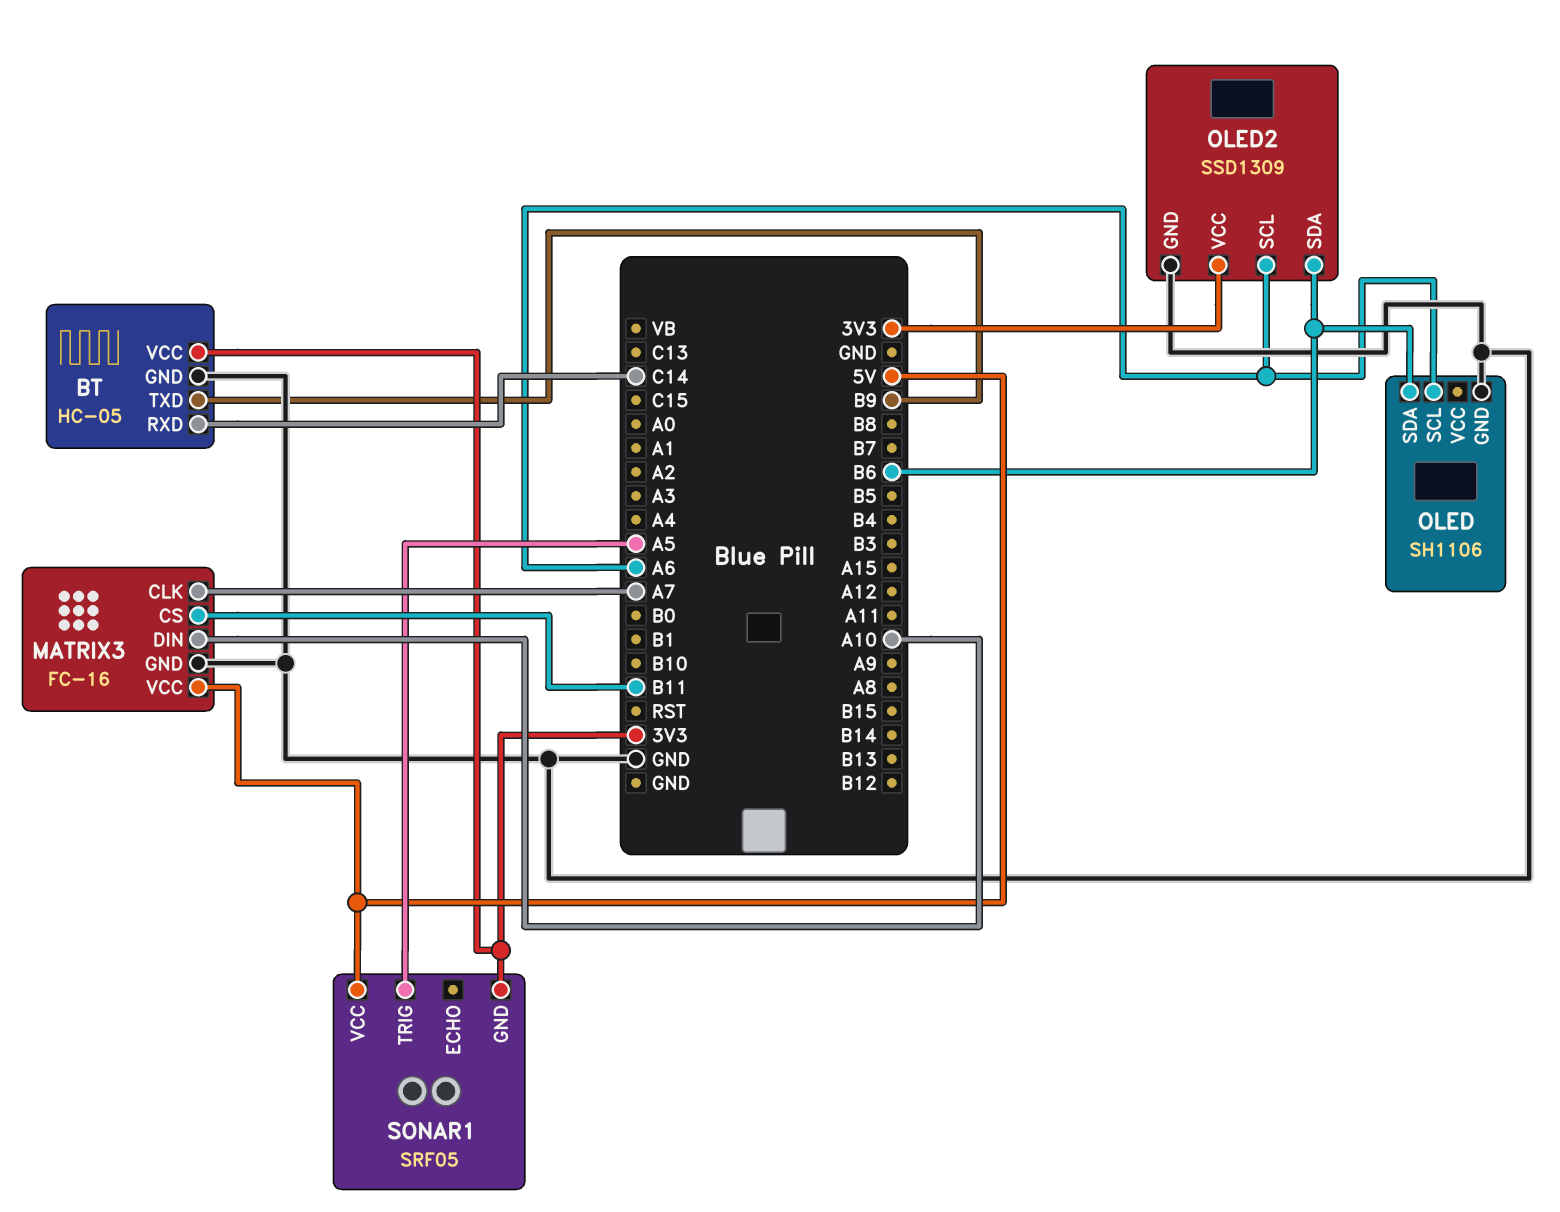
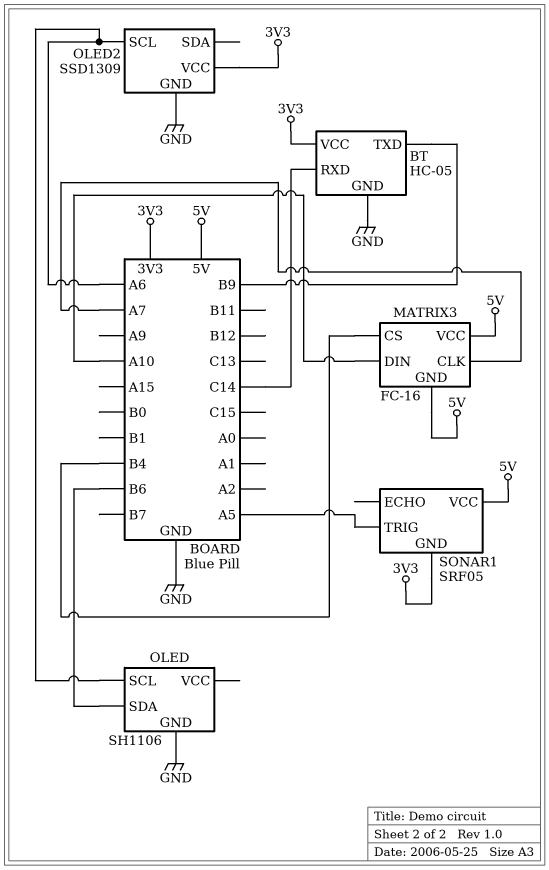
MATRIX3 pin CS: B11 -> B4
MATRIX3 pin GND: GND -> 5V
OLED2 pin SDA: B6 -> none

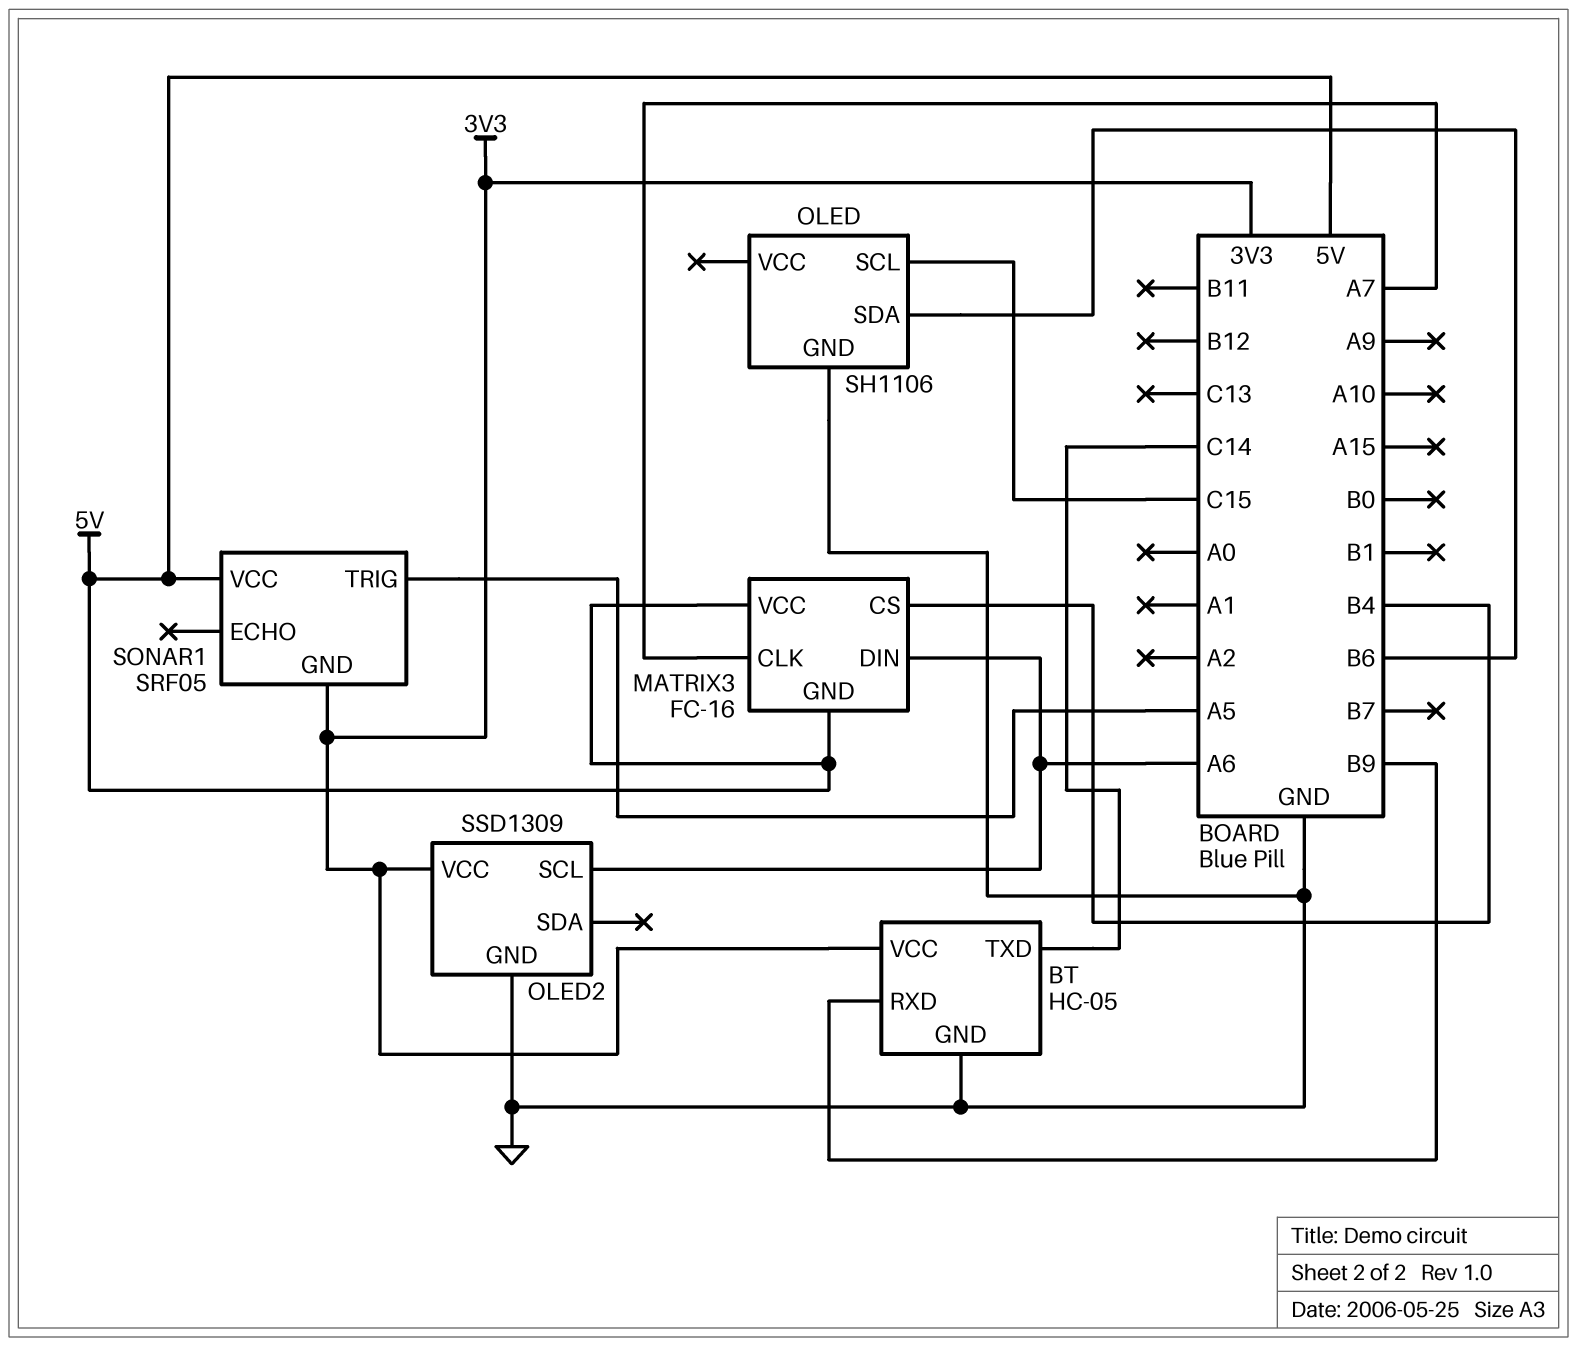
BT pin RXD: C14 -> B9
BT pin TXD: B9 -> C14
MATRIX3 pin DIN: A10 -> A6
OLED pin SCL: A6 -> C15

